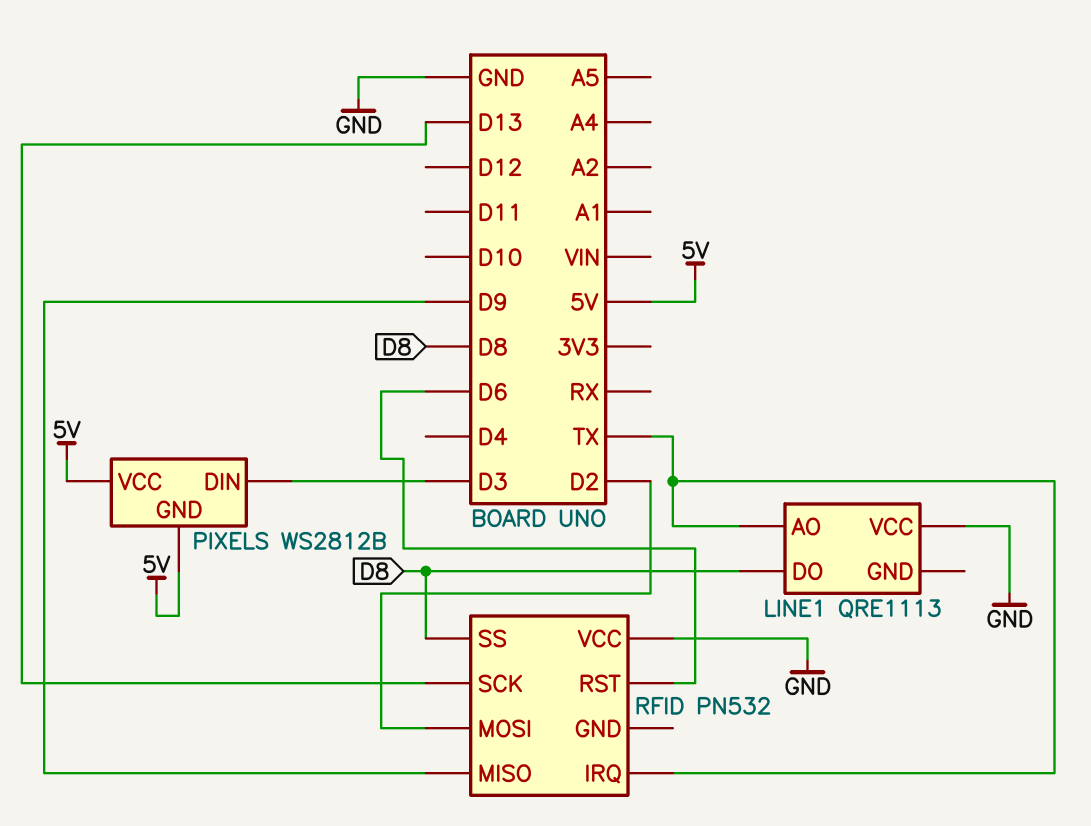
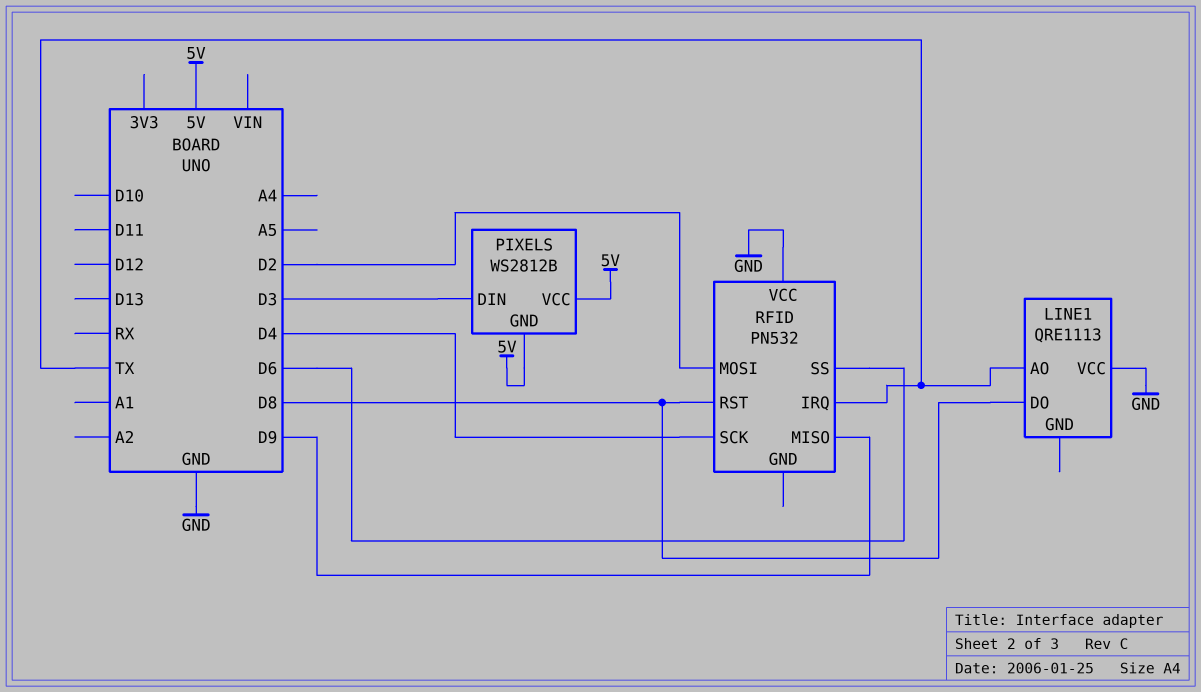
RFID pin RST: D6 -> D8
RFID pin SCK: D13 -> D4
RFID pin SS: D8 -> D6

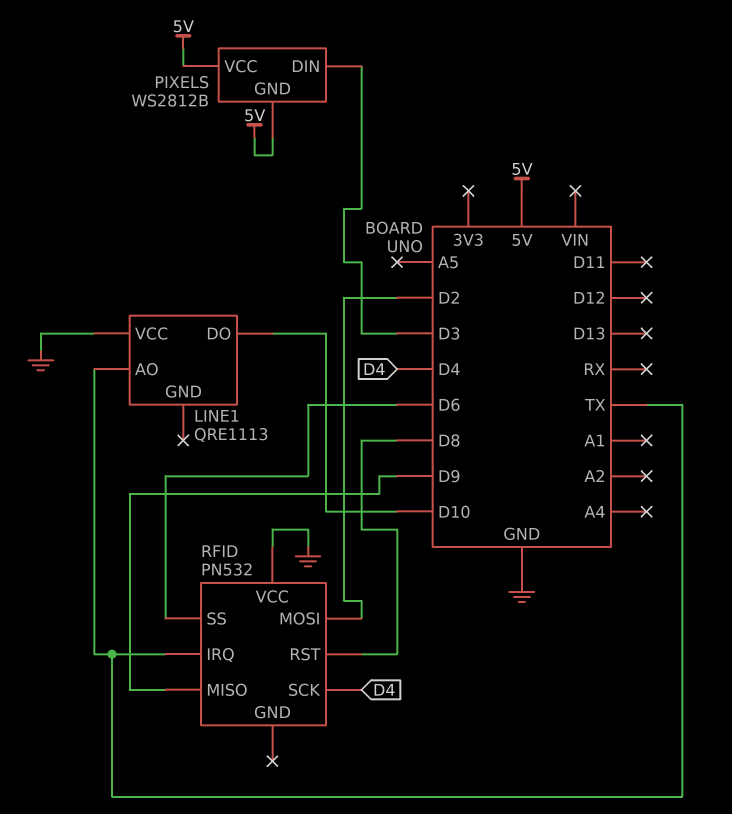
LINE1 pin DO: D8 -> D10

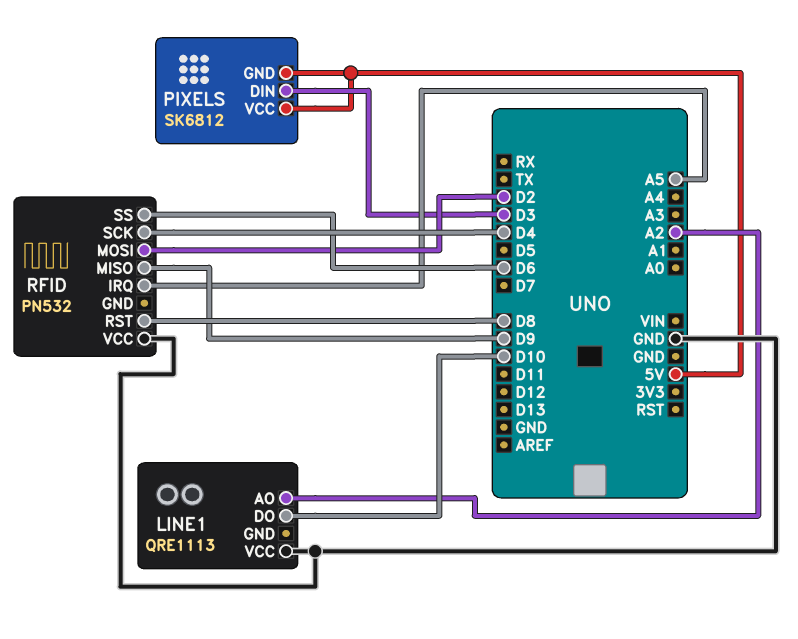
LINE1 pin AO: TX -> A2
PIXELS: WS2812B -> SK6812
RFID pin IRQ: TX -> A5

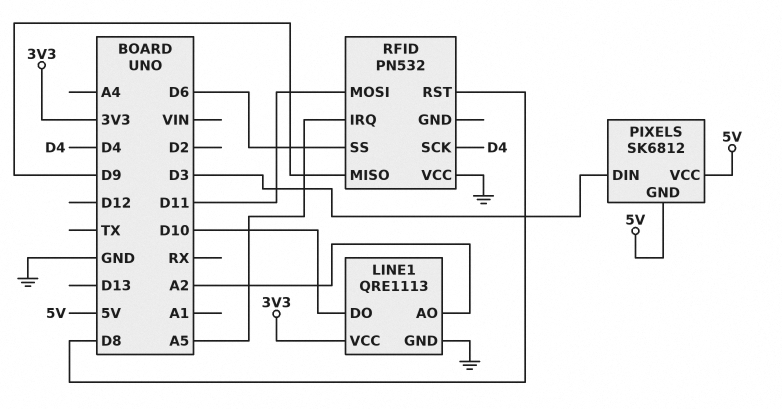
LINE1 pin GND: none -> GND
LINE1 pin VCC: GND -> 3V3
RFID pin MOSI: D2 -> D11

